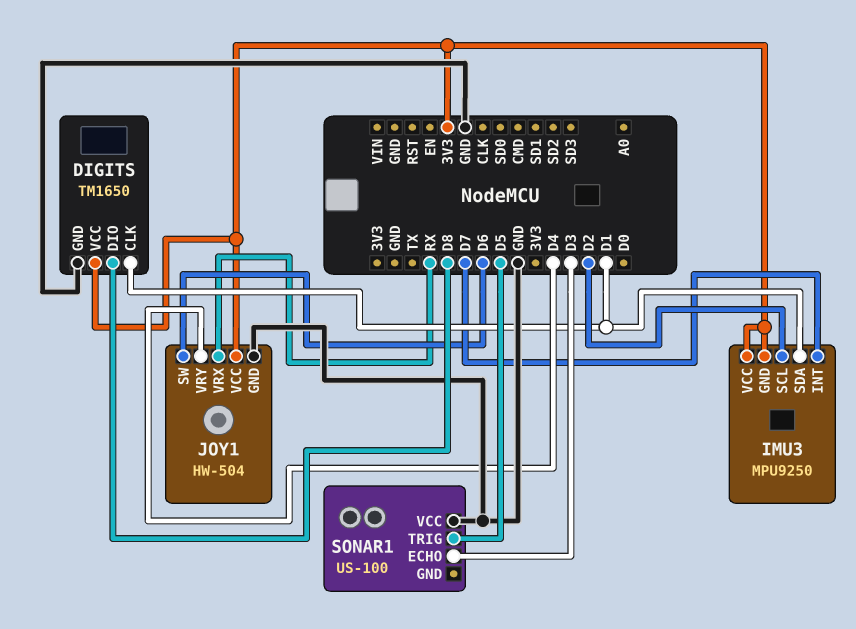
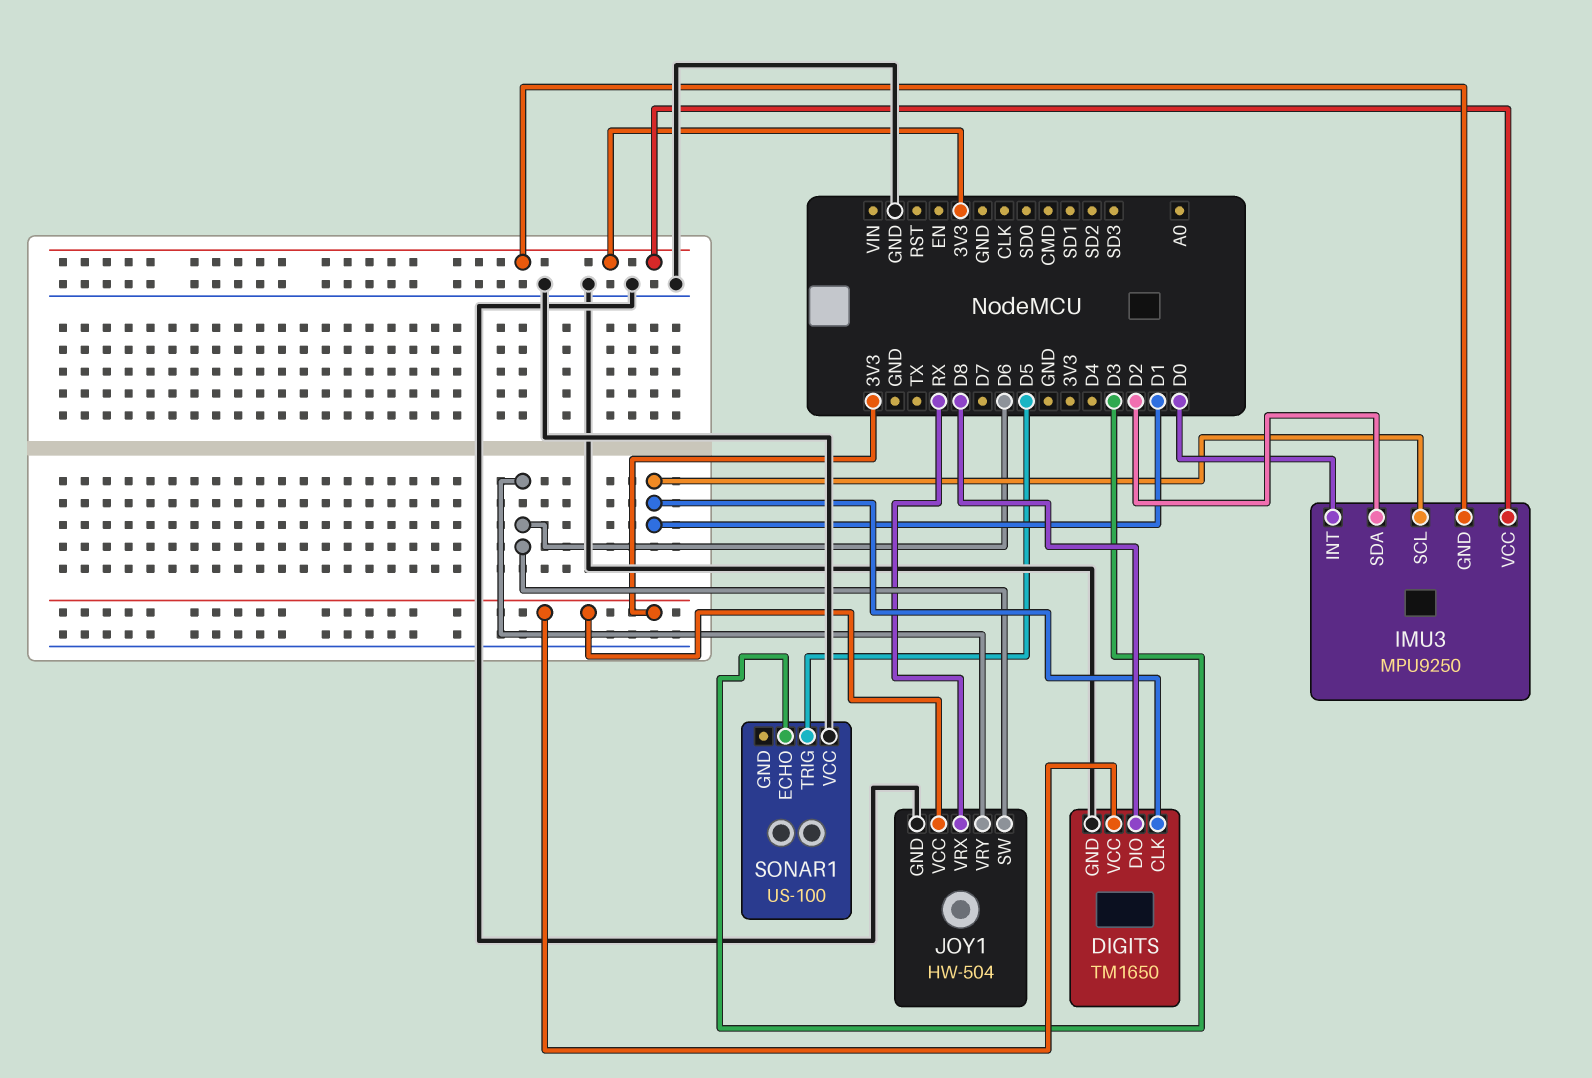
IMU3 pin INT: D7 -> D0
IMU3 pin SCL: D2 -> D1
IMU3 pin SDA: D1 -> D2
JOY1 pin VRY: D4 -> D6

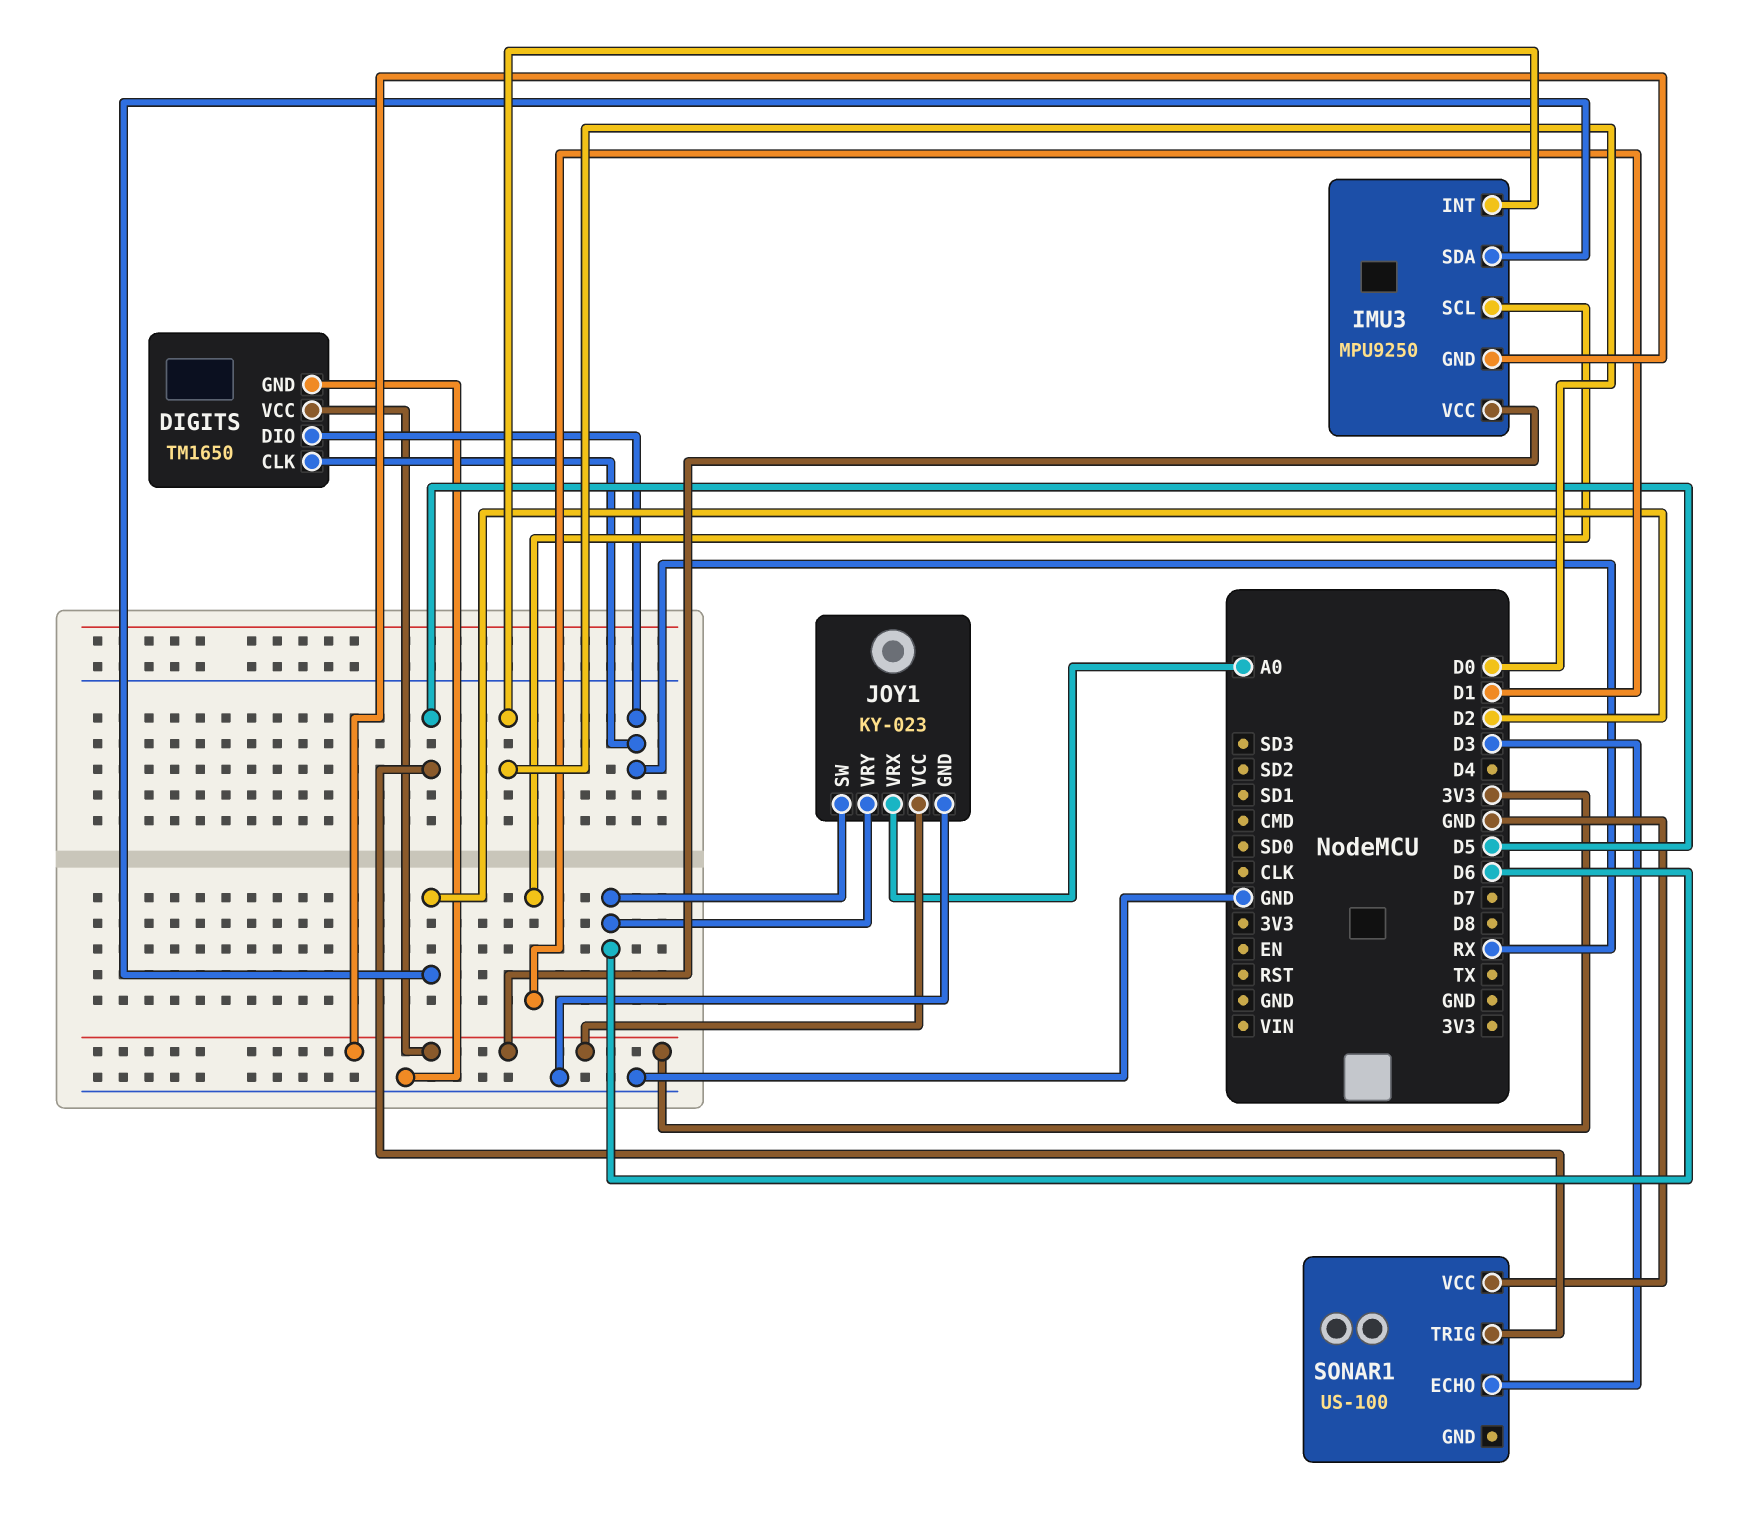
DIGITS pin CLK: D1 -> RX
DIGITS pin DIO: D8 -> RX
JOY1: HW-504 -> KY-023
JOY1 pin VRX: RX -> A0

